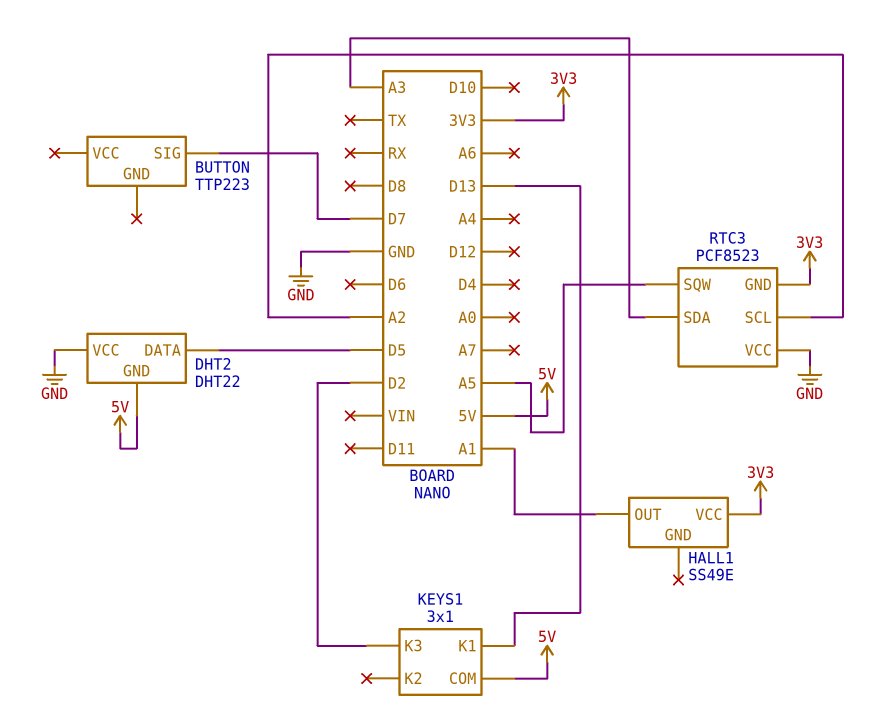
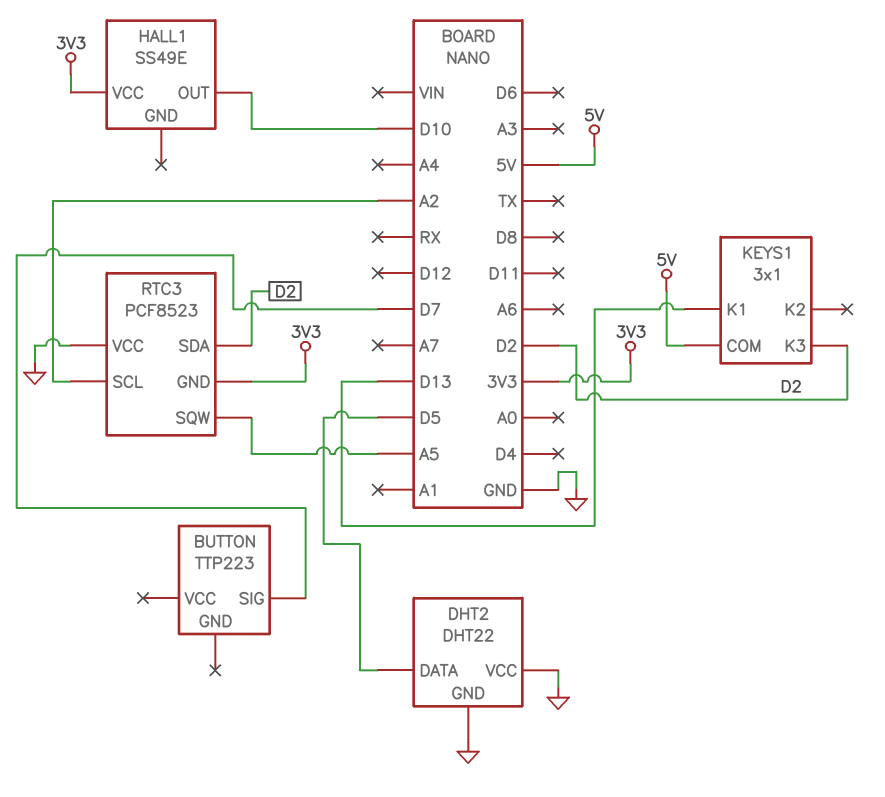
DHT2 pin GND: 5V -> GND
HALL1 pin OUT: A1 -> D10
RTC3 pin SDA: A3 -> D2

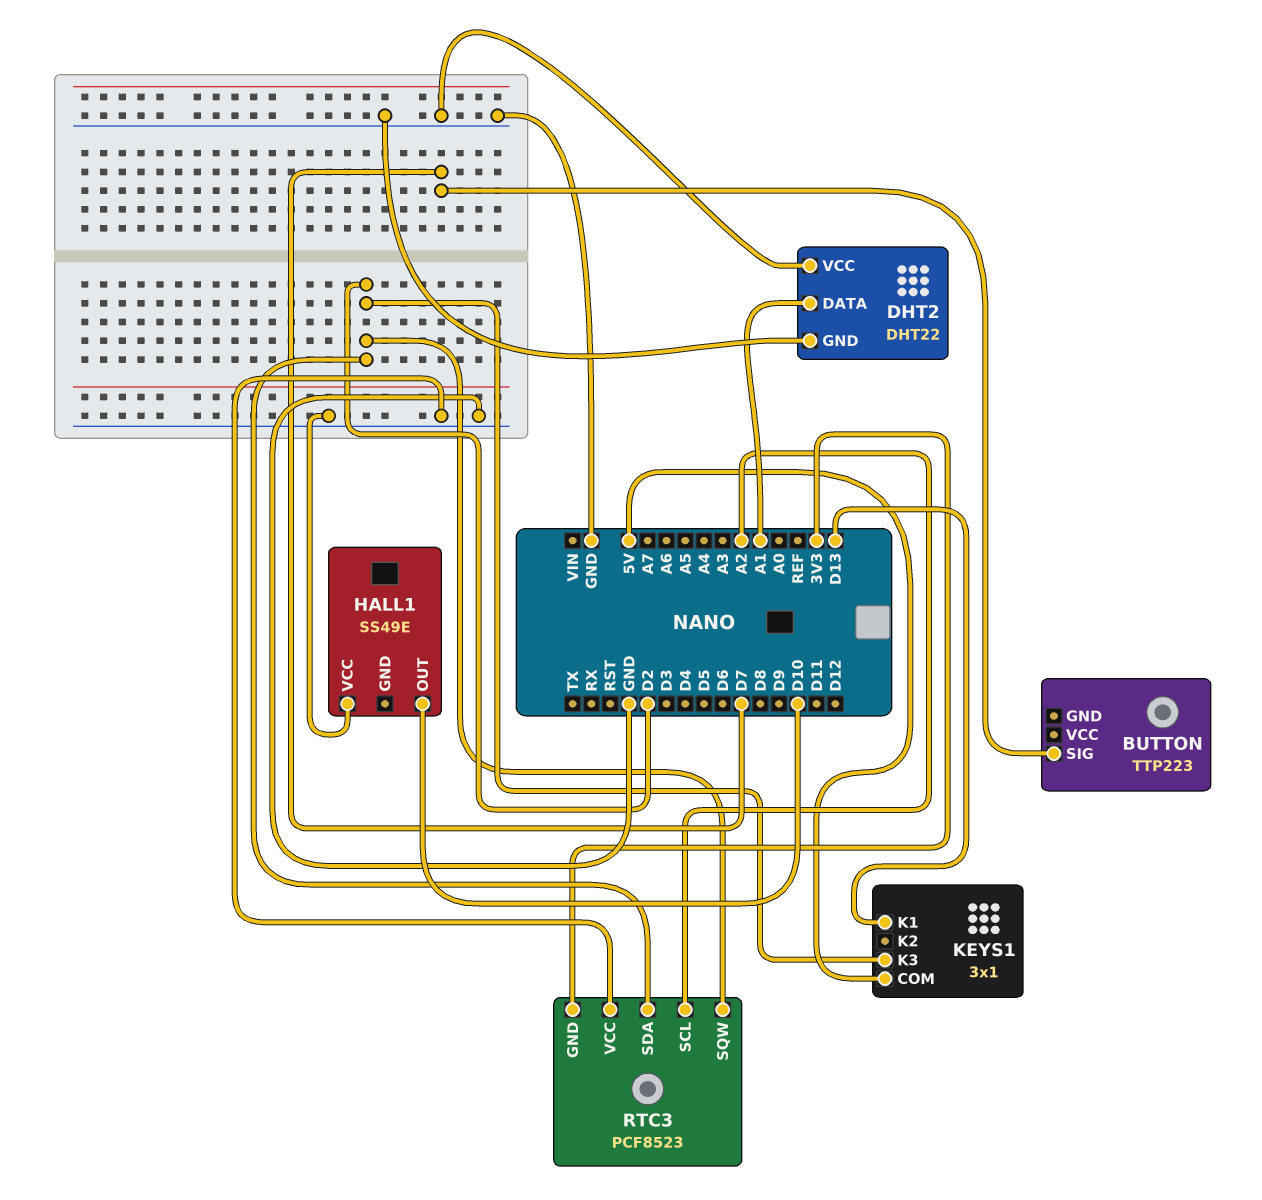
DHT2 pin DATA: D5 -> A1
HALL1 pin VCC: 3V3 -> GND
RTC3 pin SQW: A5 -> D2

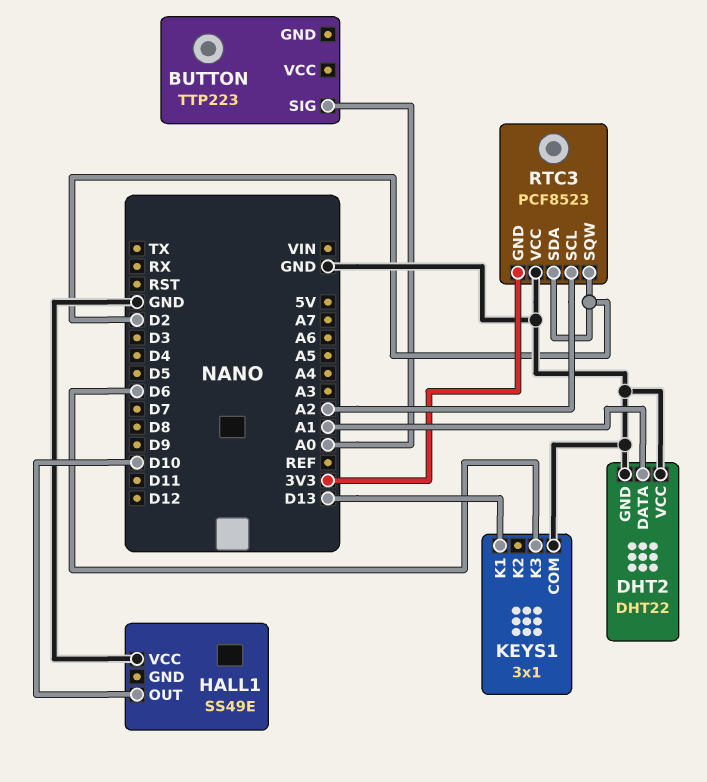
BUTTON pin SIG: D7 -> A0
KEYS1 pin COM: 5V -> GND
KEYS1 pin K3: D2 -> D6

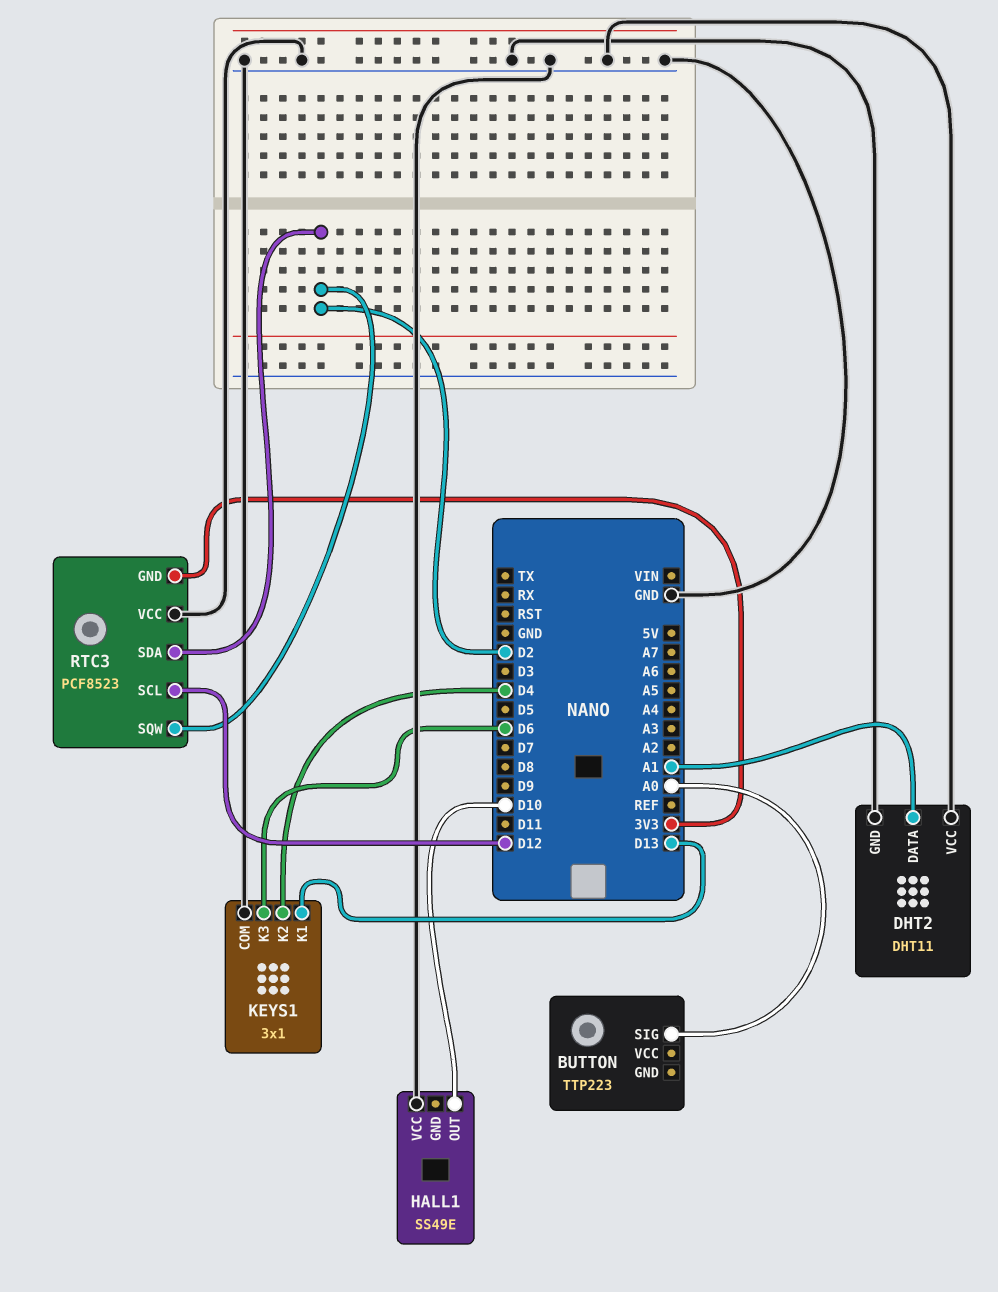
DHT2: DHT22 -> DHT11
KEYS1 pin K2: none -> D4
RTC3 pin SCL: A2 -> D12

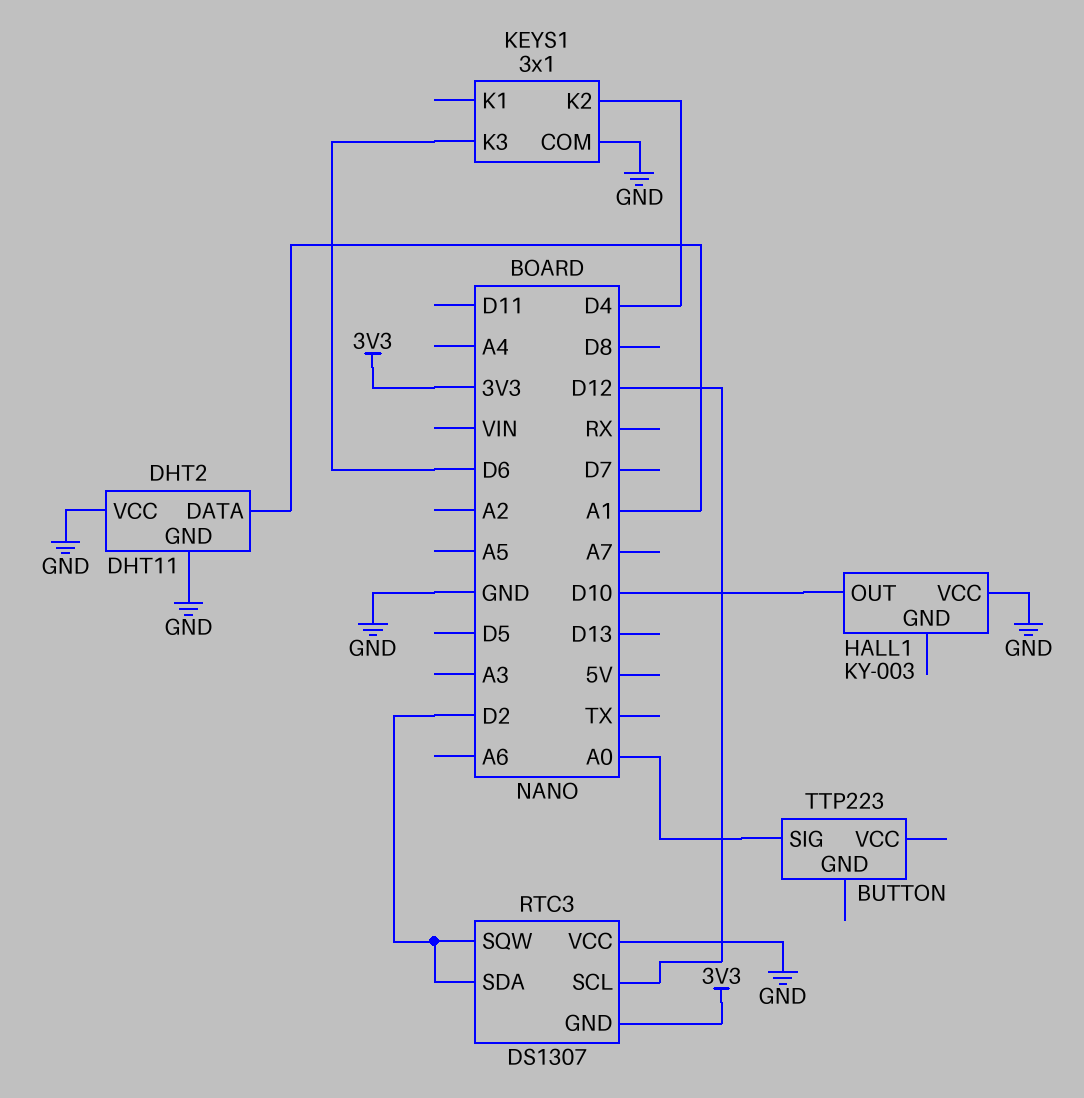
HALL1: SS49E -> KY-003
KEYS1 pin K1: D13 -> none
RTC3: PCF8523 -> DS1307

